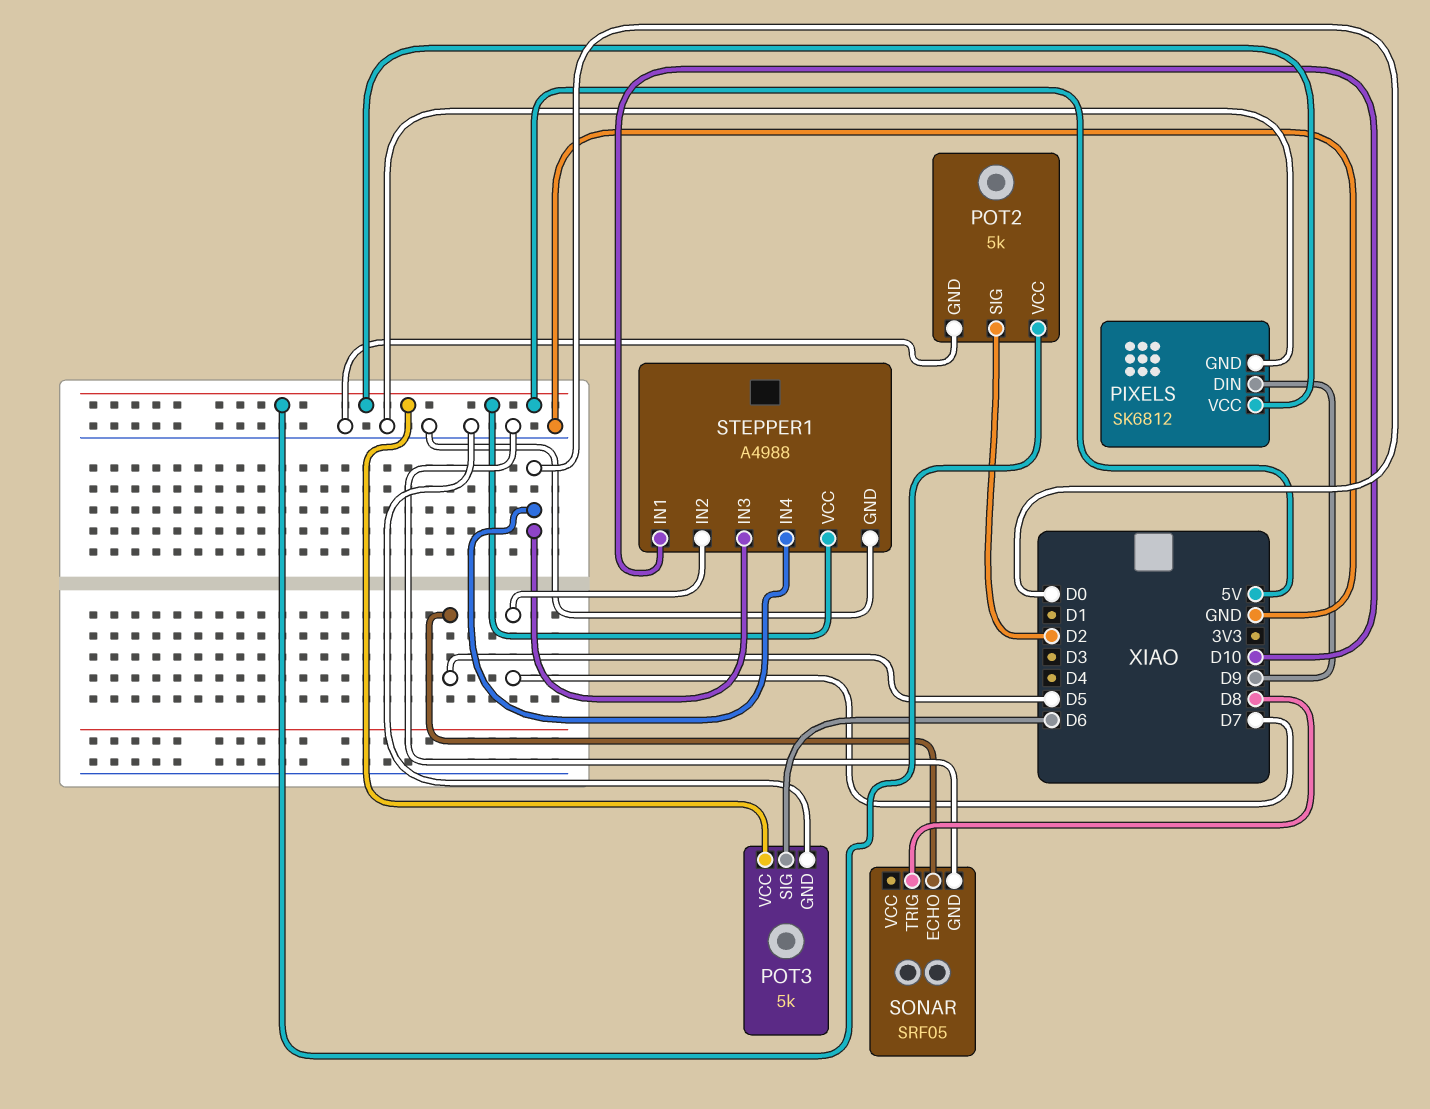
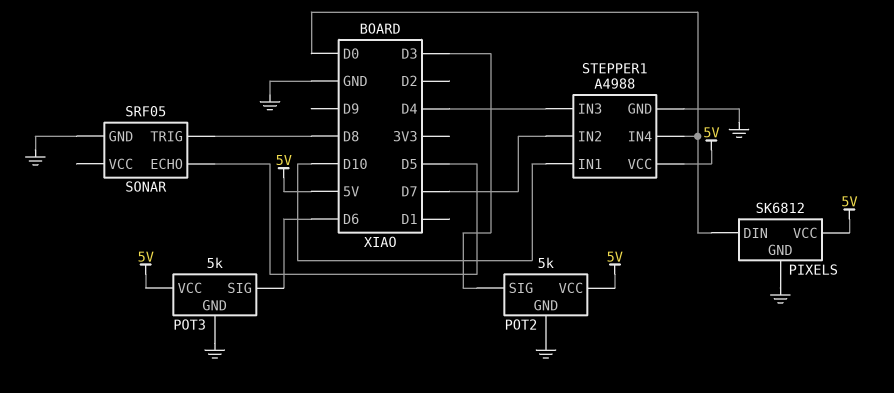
PIXELS pin DIN: D9 -> D0
POT2 pin SIG: D2 -> D3
STEPPER1 pin IN3: D0 -> D4

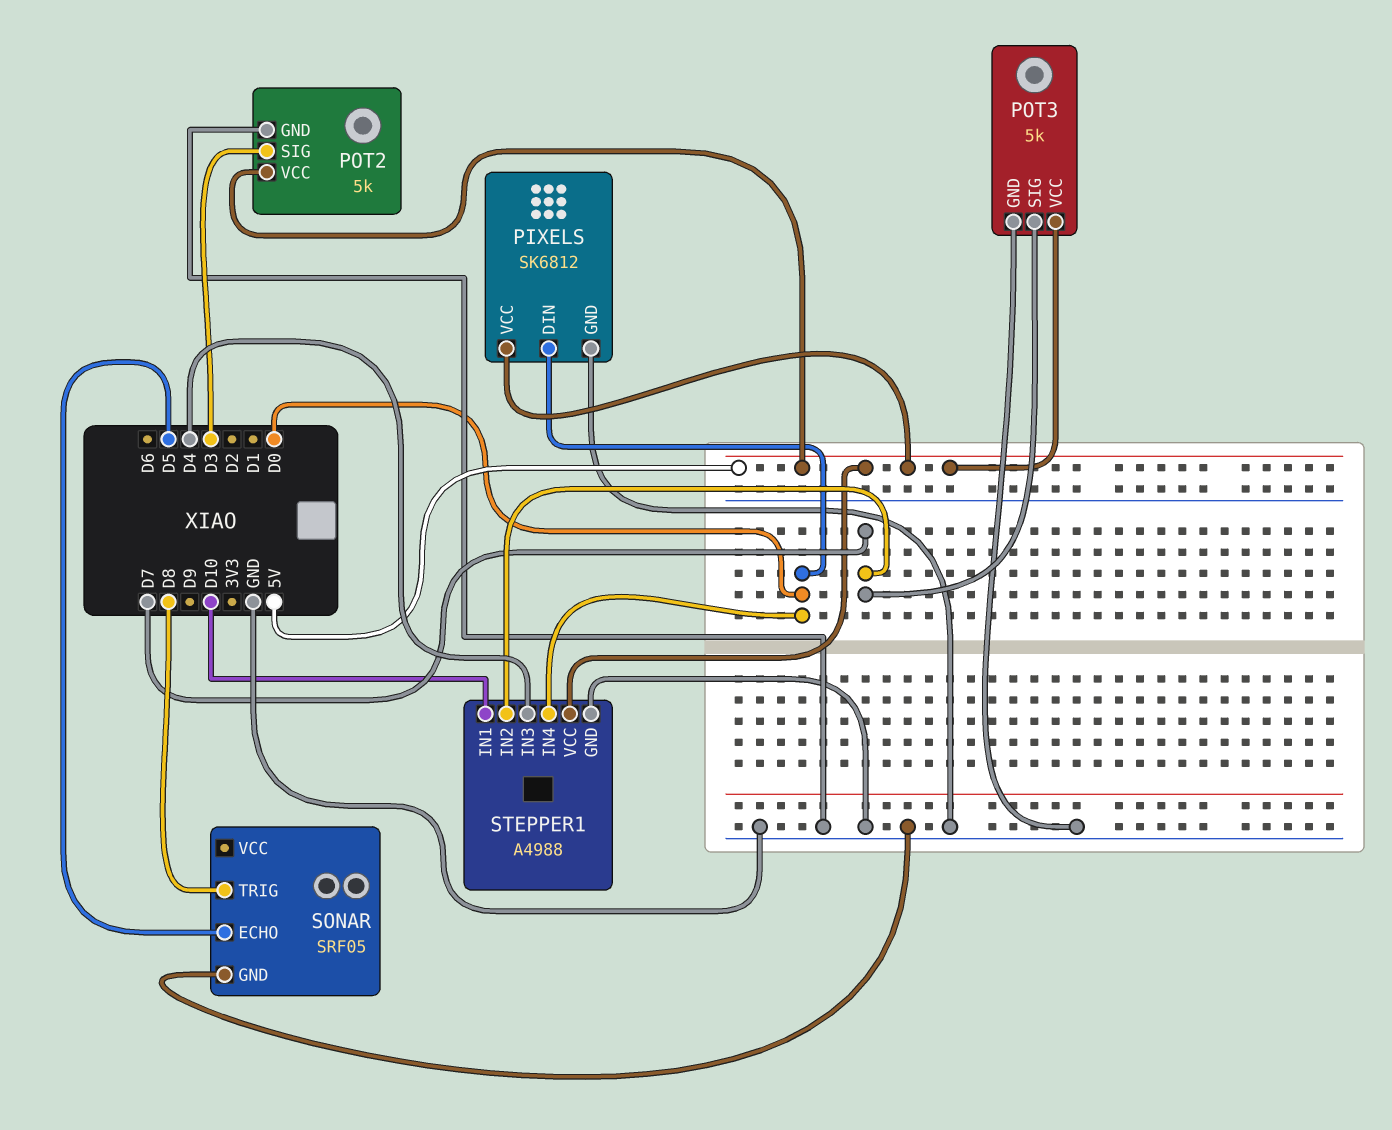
POT3 pin SIG: D6 -> D7

